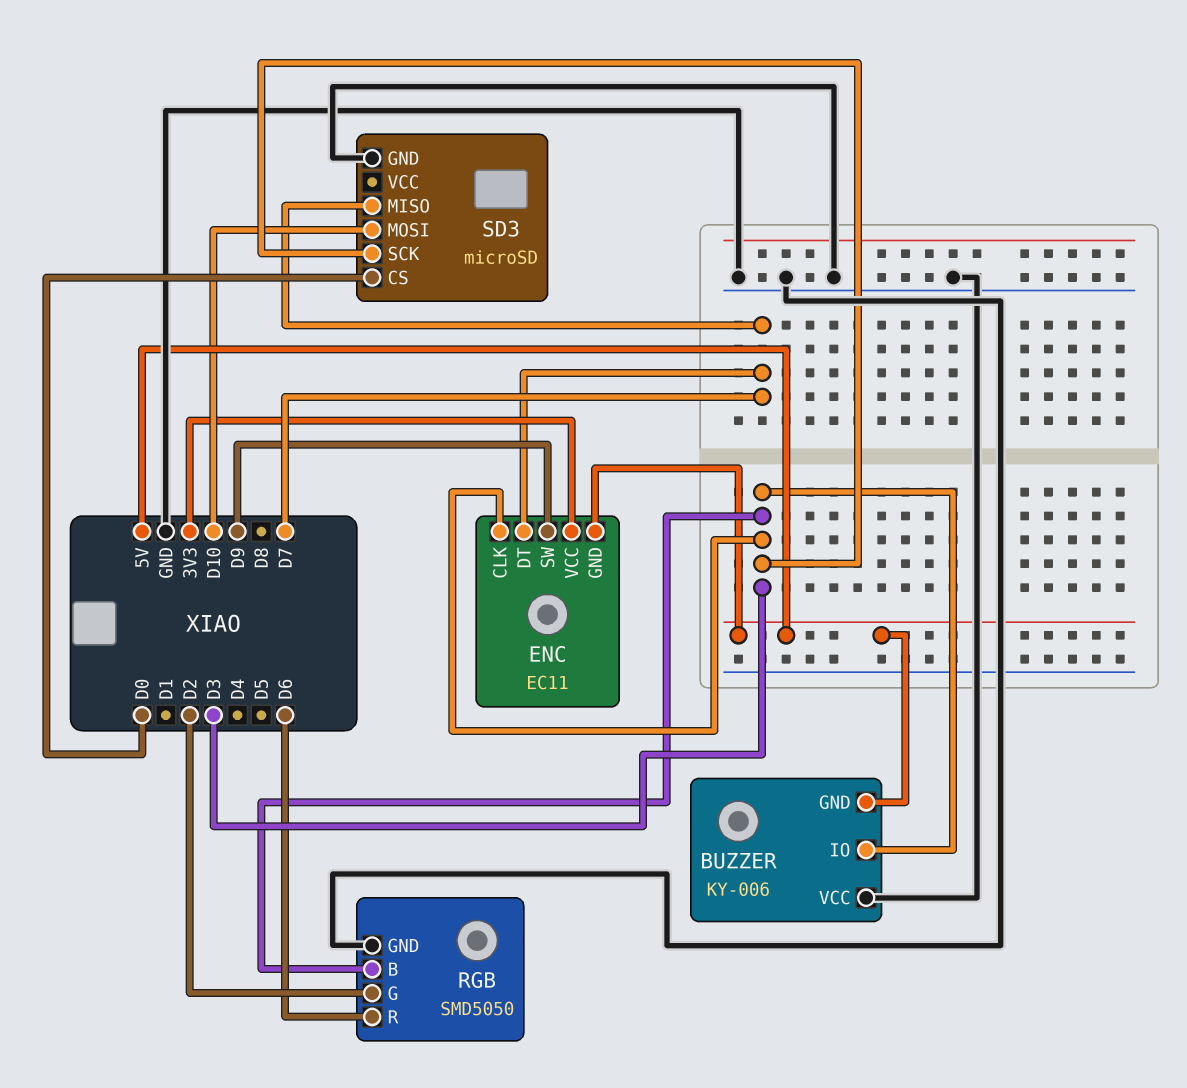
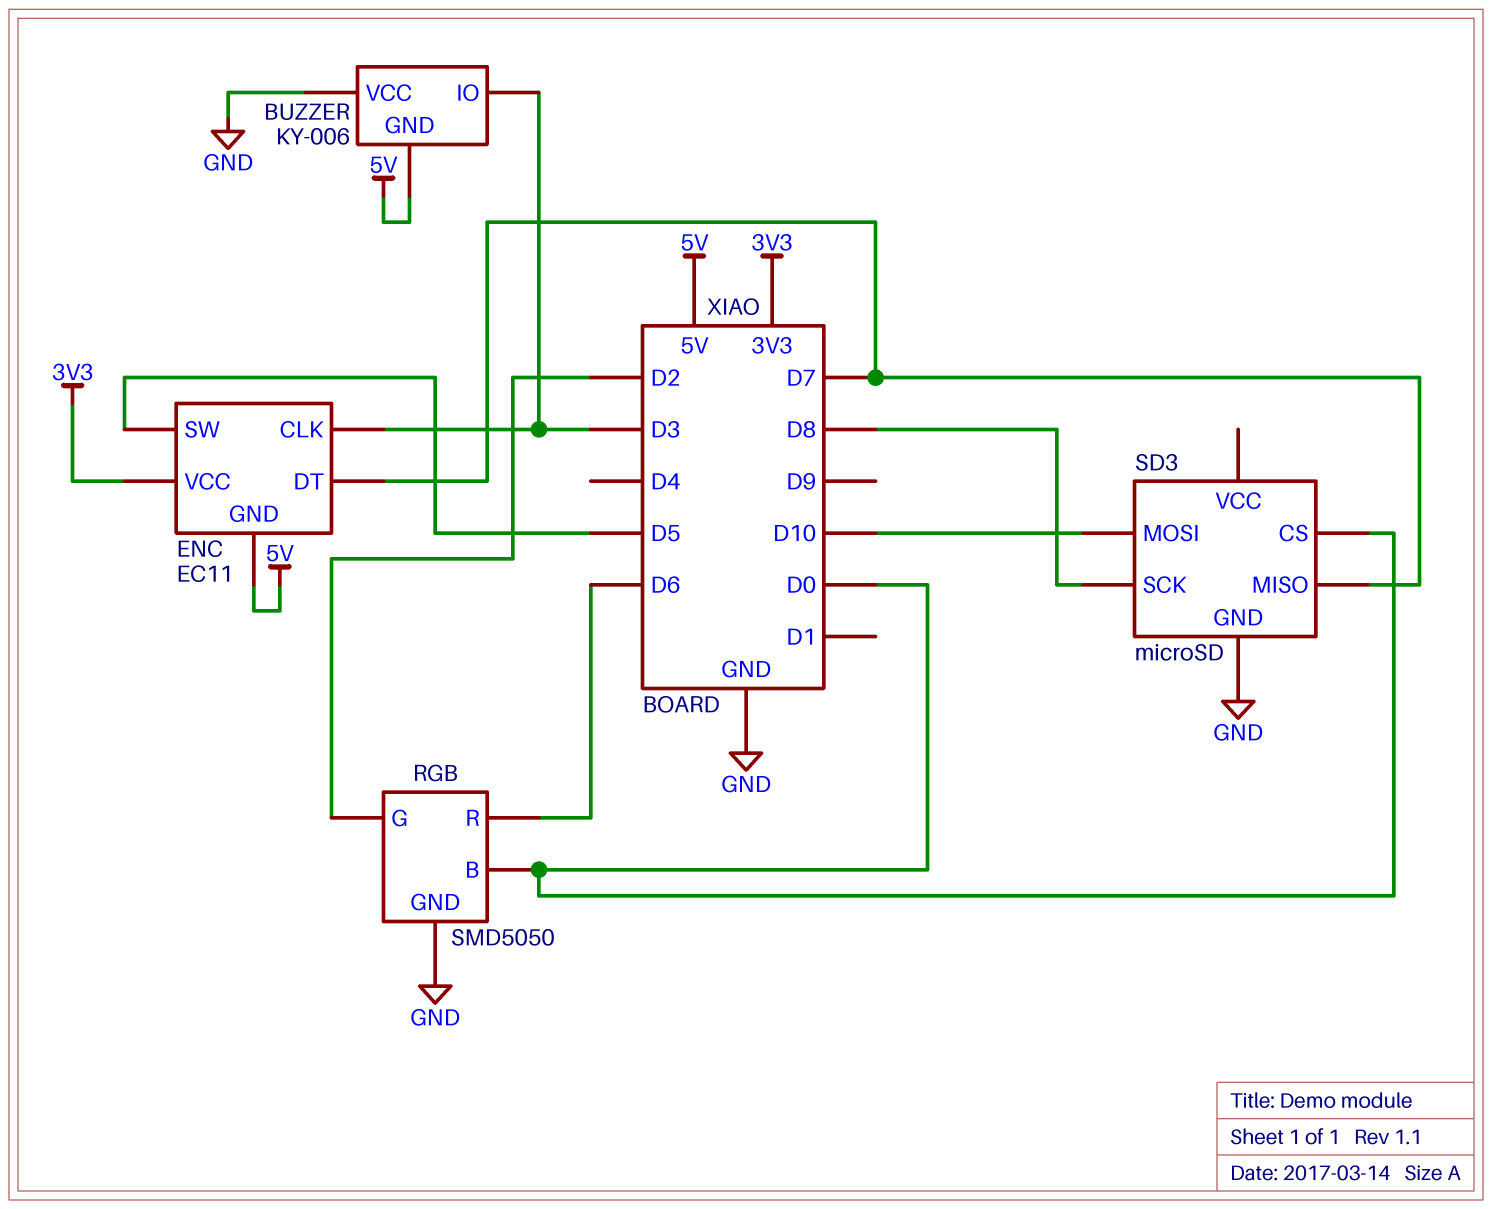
ENC pin SW: D9 -> D5
RGB pin B: D3 -> D0
SD3 pin SCK: D3 -> D8

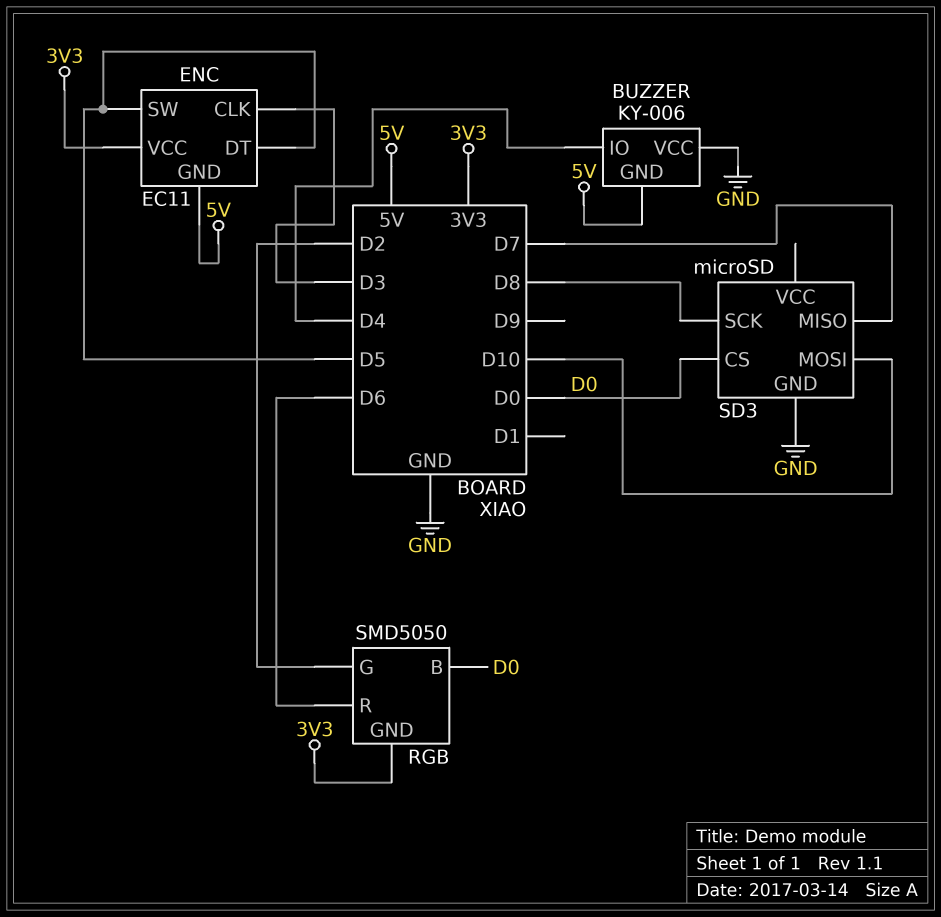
BUZZER pin IO: D3 -> D4
ENC pin DT: D7 -> D5
RGB pin GND: GND -> 3V3

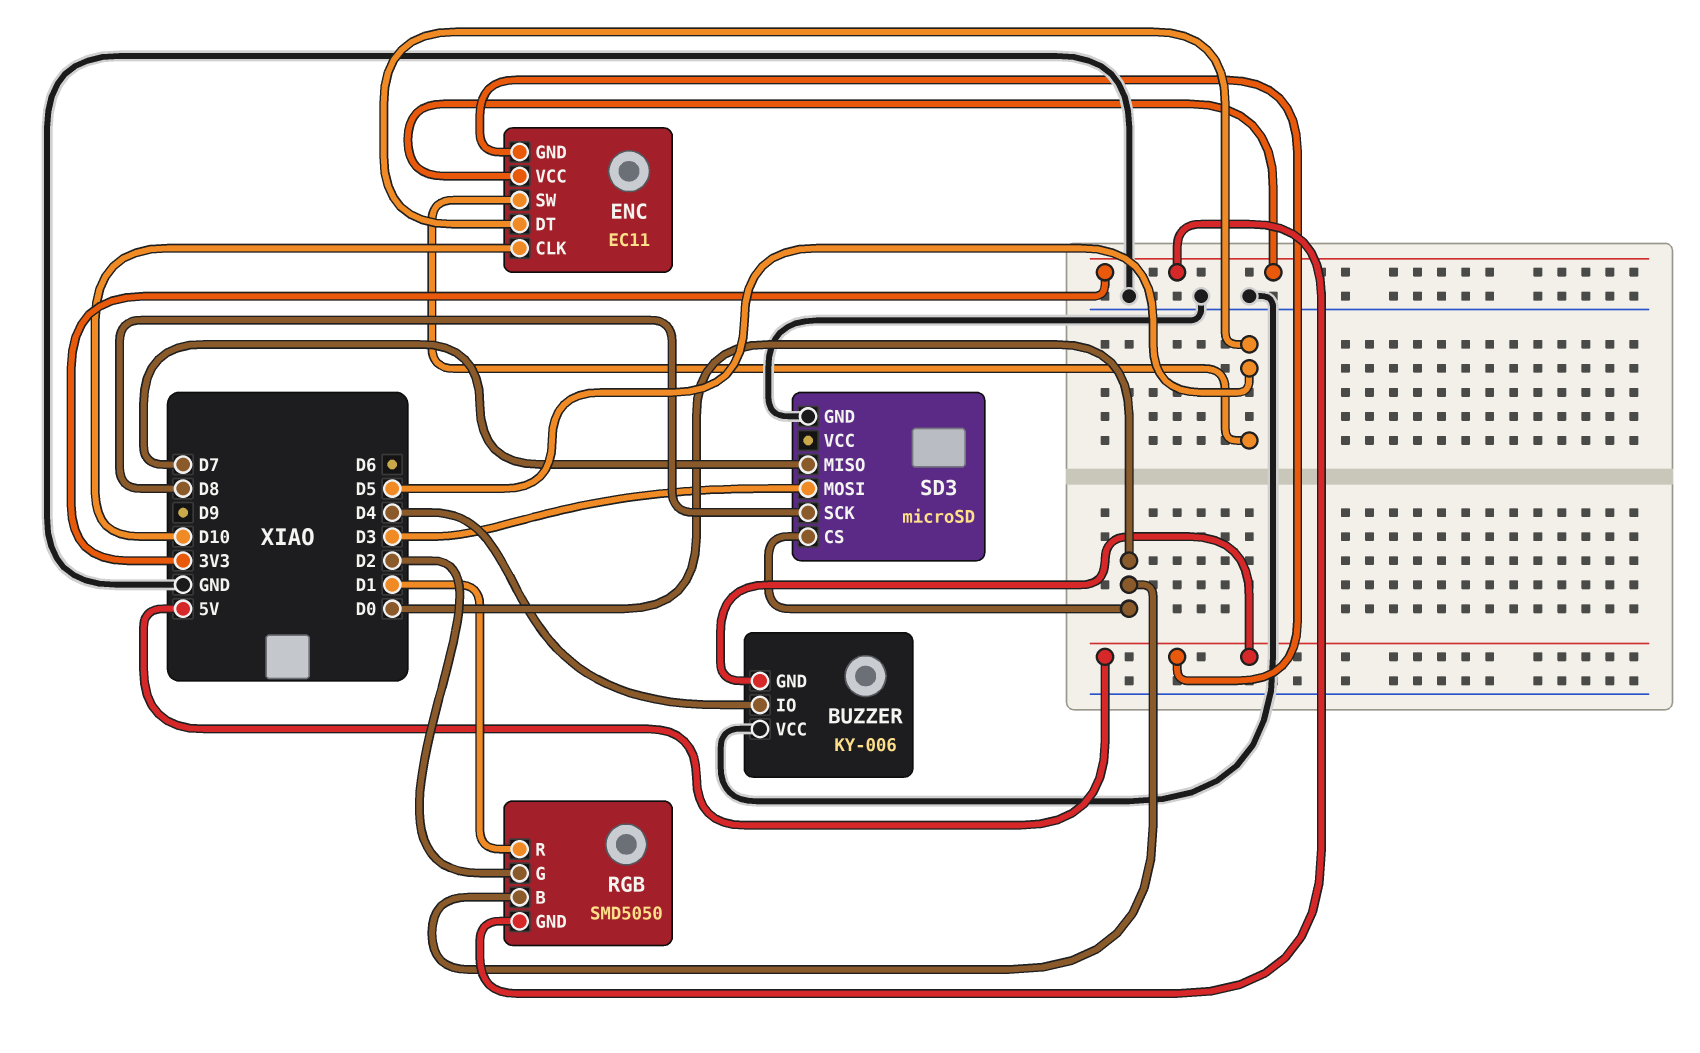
ENC pin CLK: D3 -> D10
RGB pin R: D6 -> D1
SD3 pin MOSI: D10 -> D3

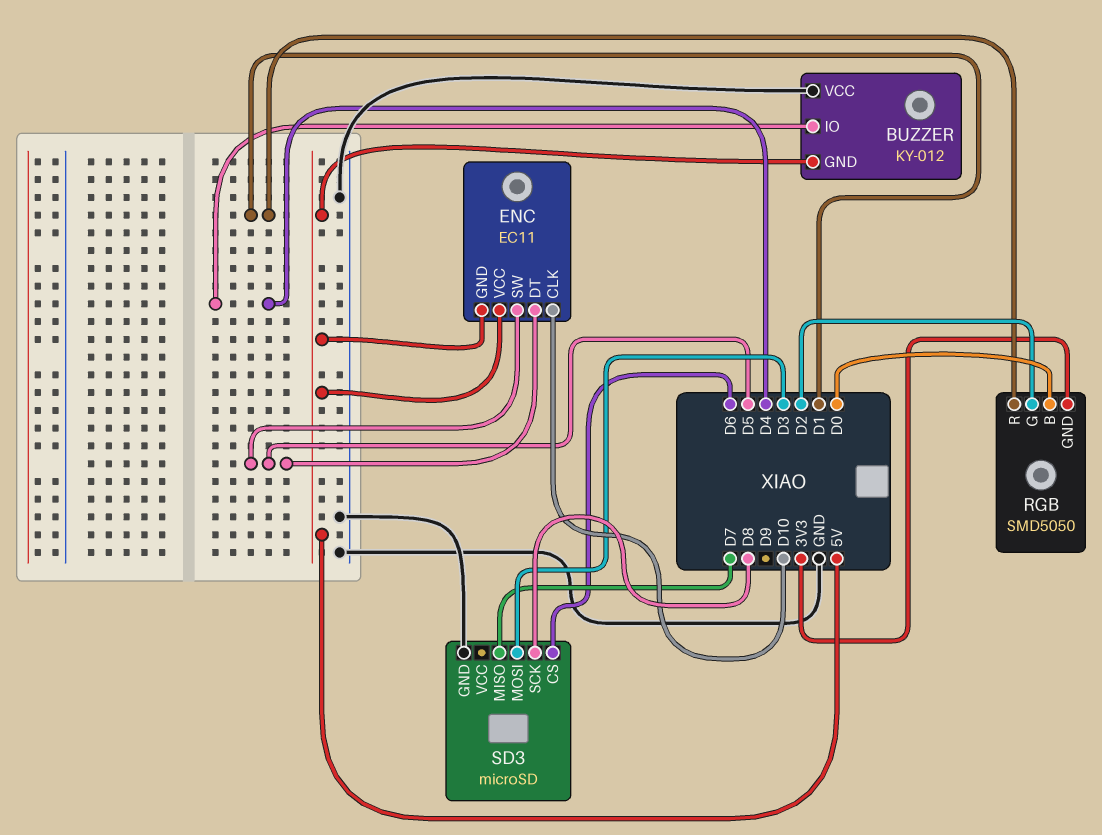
BUZZER: KY-006 -> KY-012
ENC pin VCC: 3V3 -> 5V
SD3 pin CS: D0 -> D6

